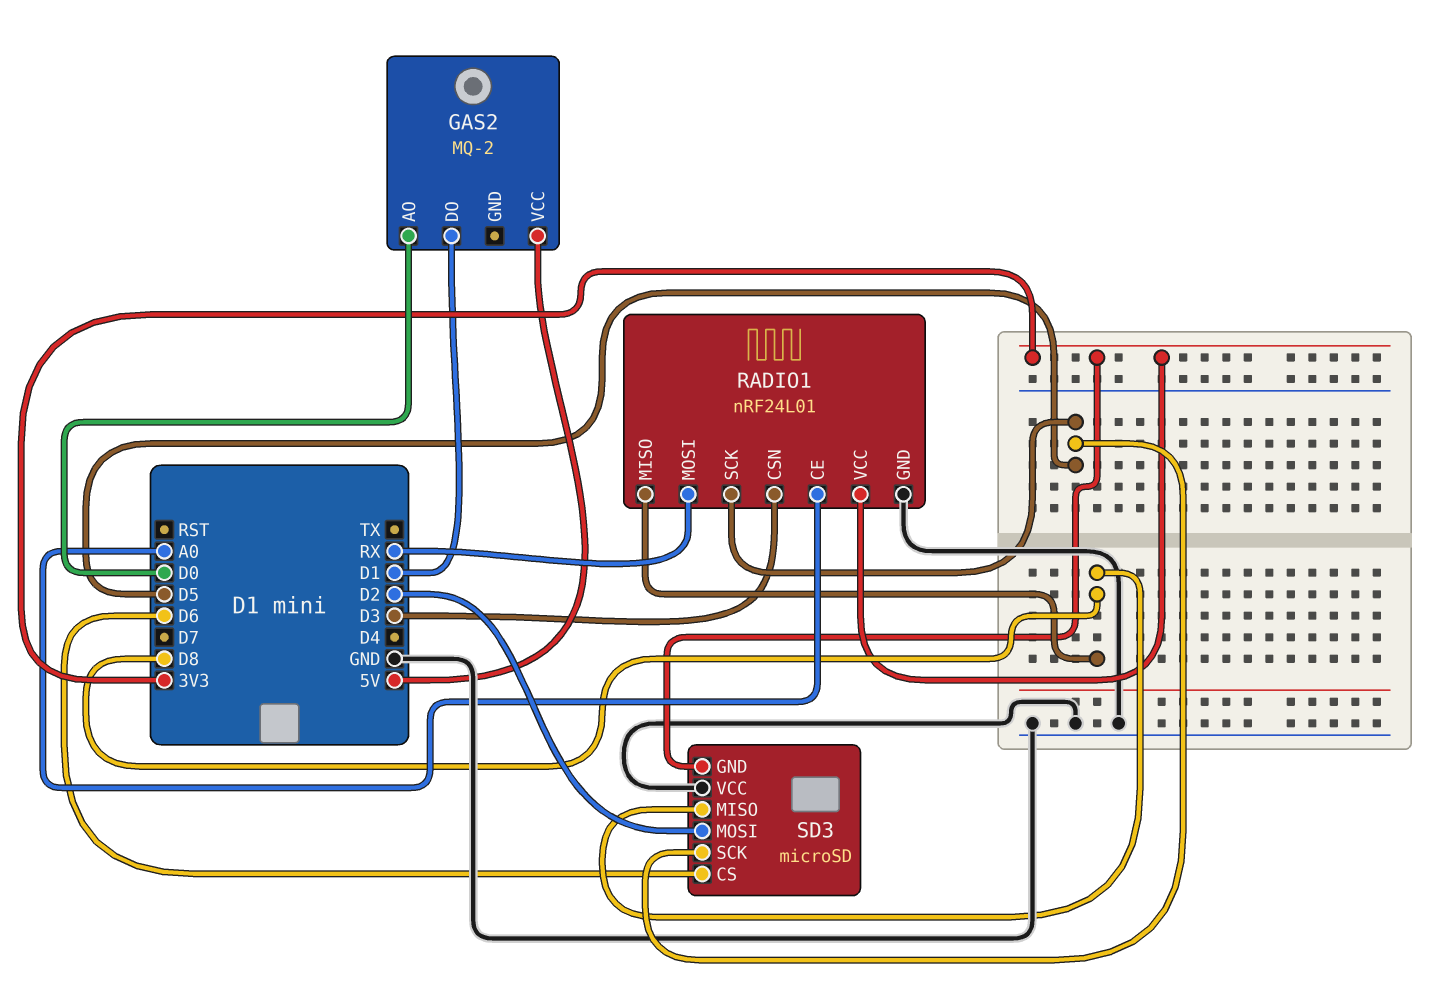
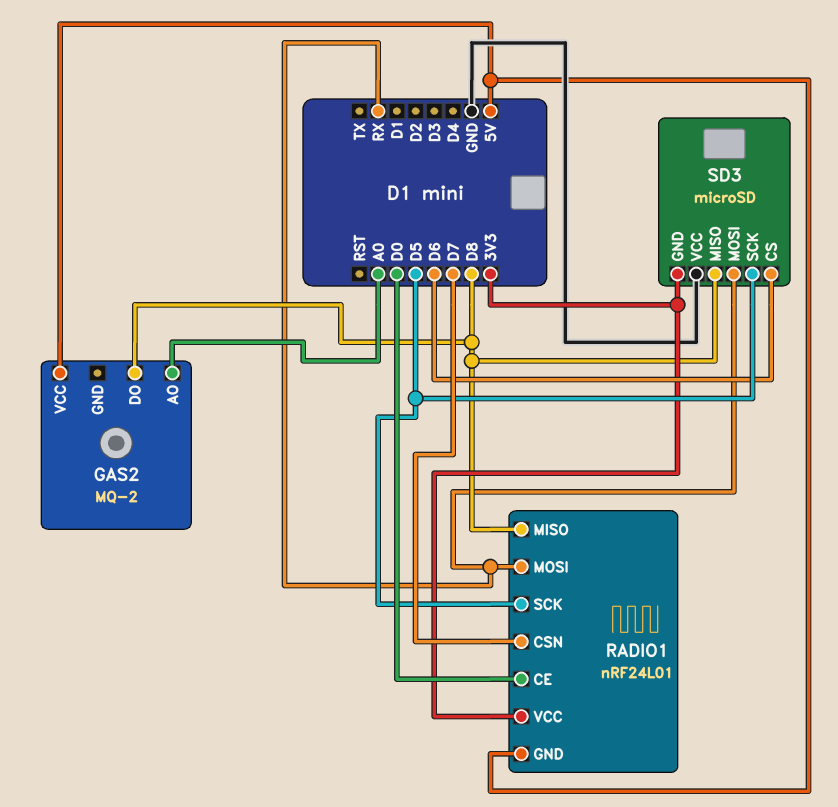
GAS2 pin AO: D0 -> A0
GAS2 pin DO: D1 -> D8
RADIO1 pin CE: A0 -> D0
RADIO1 pin CSN: D3 -> D7
RADIO1 pin GND: GND -> 5V
SD3 pin MOSI: D2 -> RX

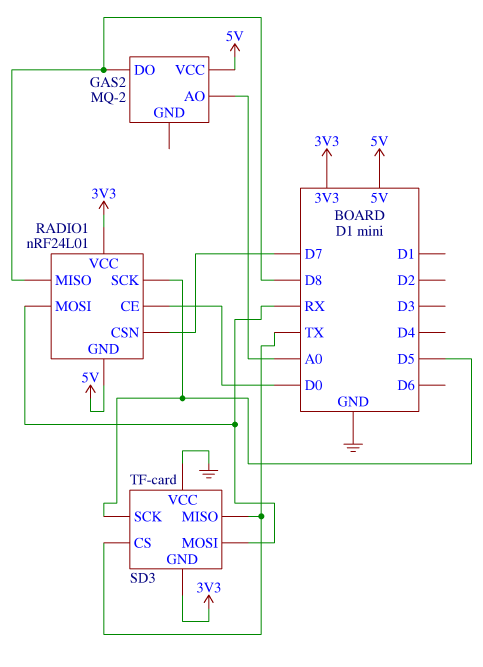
SD3: microSD -> TF-card
SD3 pin CS: D6 -> TX
SD3 pin MISO: D8 -> TX

